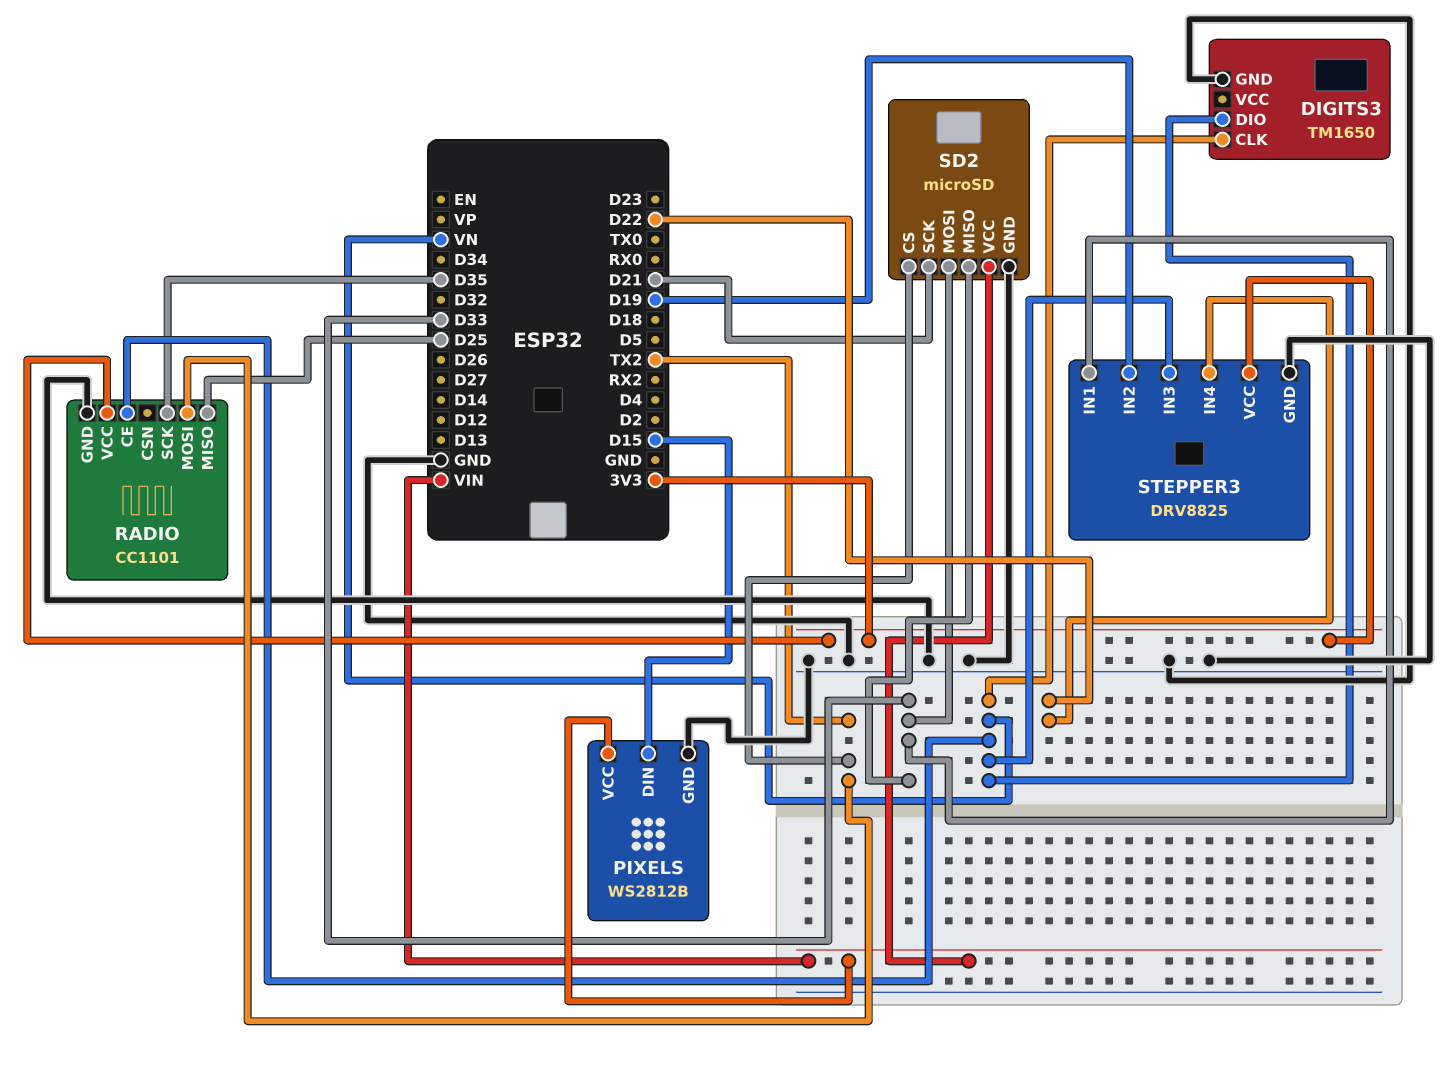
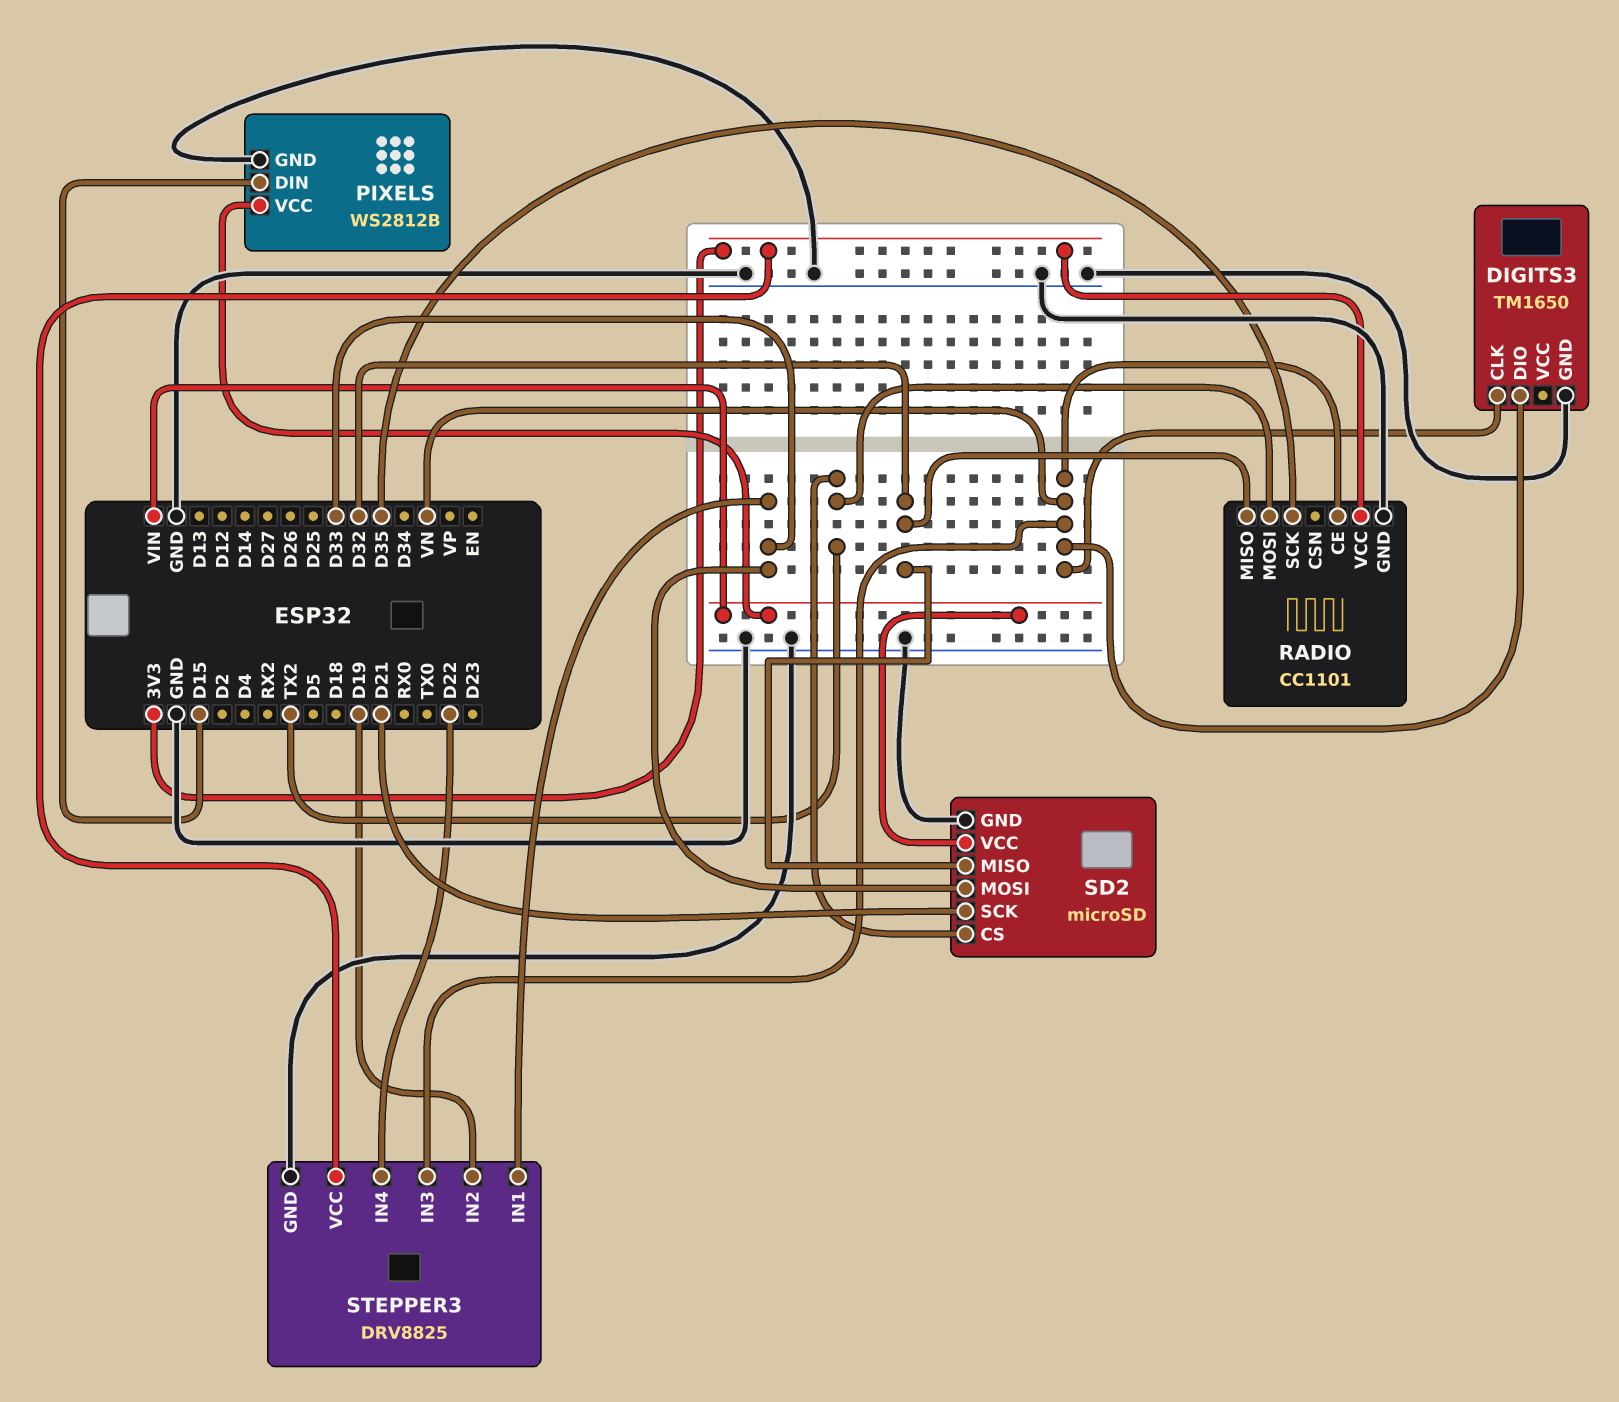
RADIO pin MISO: D25 -> D32
SD2 pin MISO: D33 -> D32

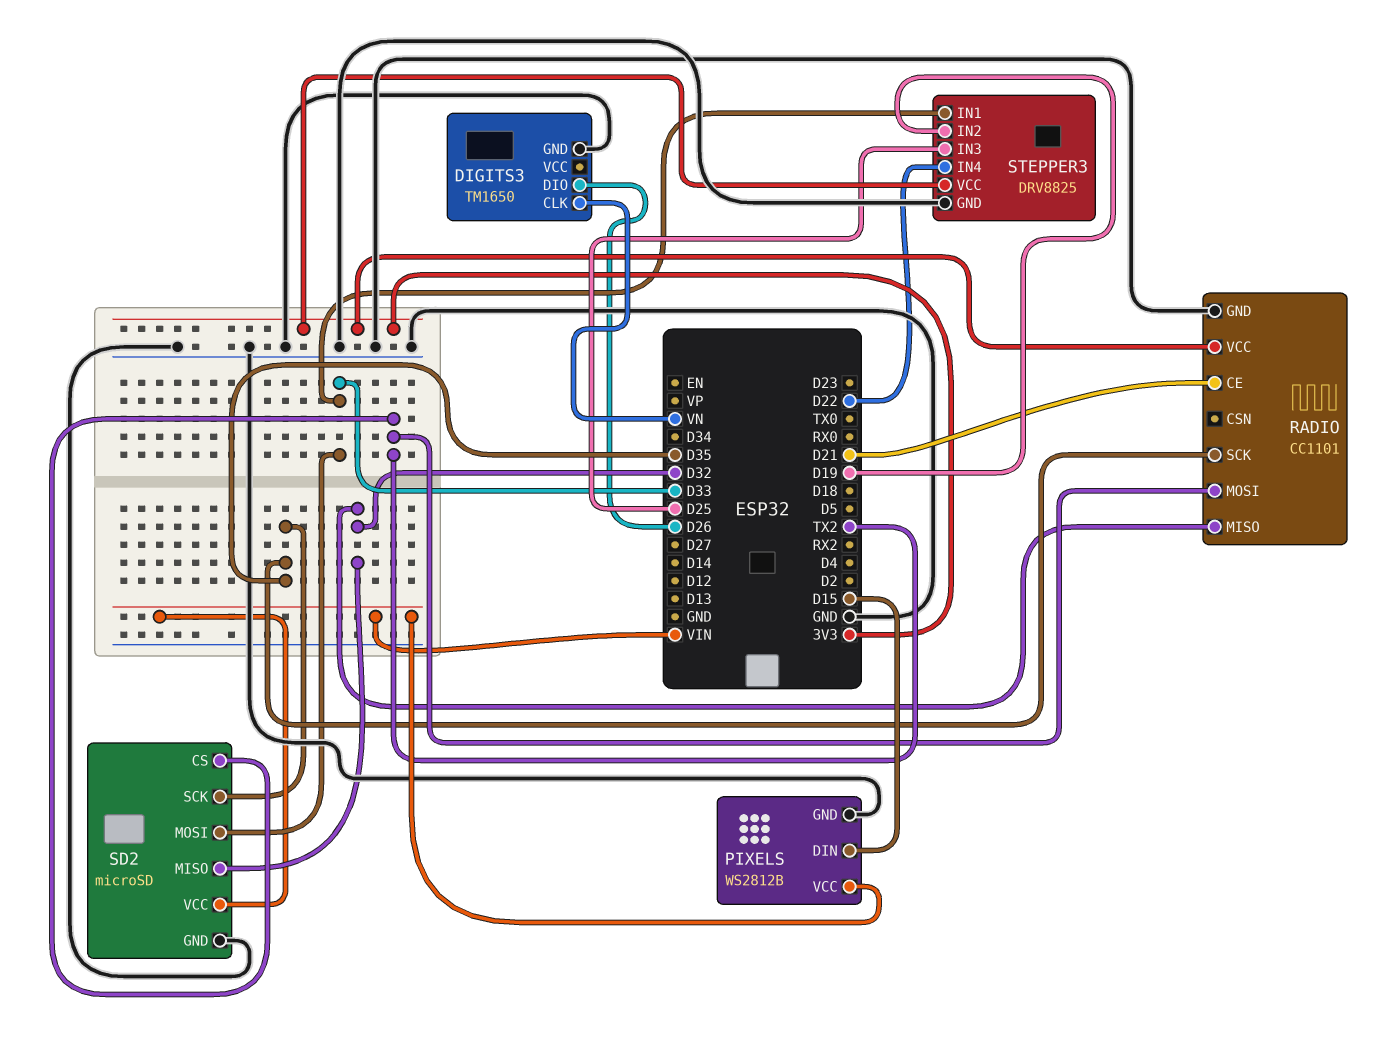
DIGITS3 pin DIO: VN -> D26
RADIO pin CE: VN -> D21
SD2 pin SCK: D21 -> D35
STEPPER3 pin IN3: VN -> D25

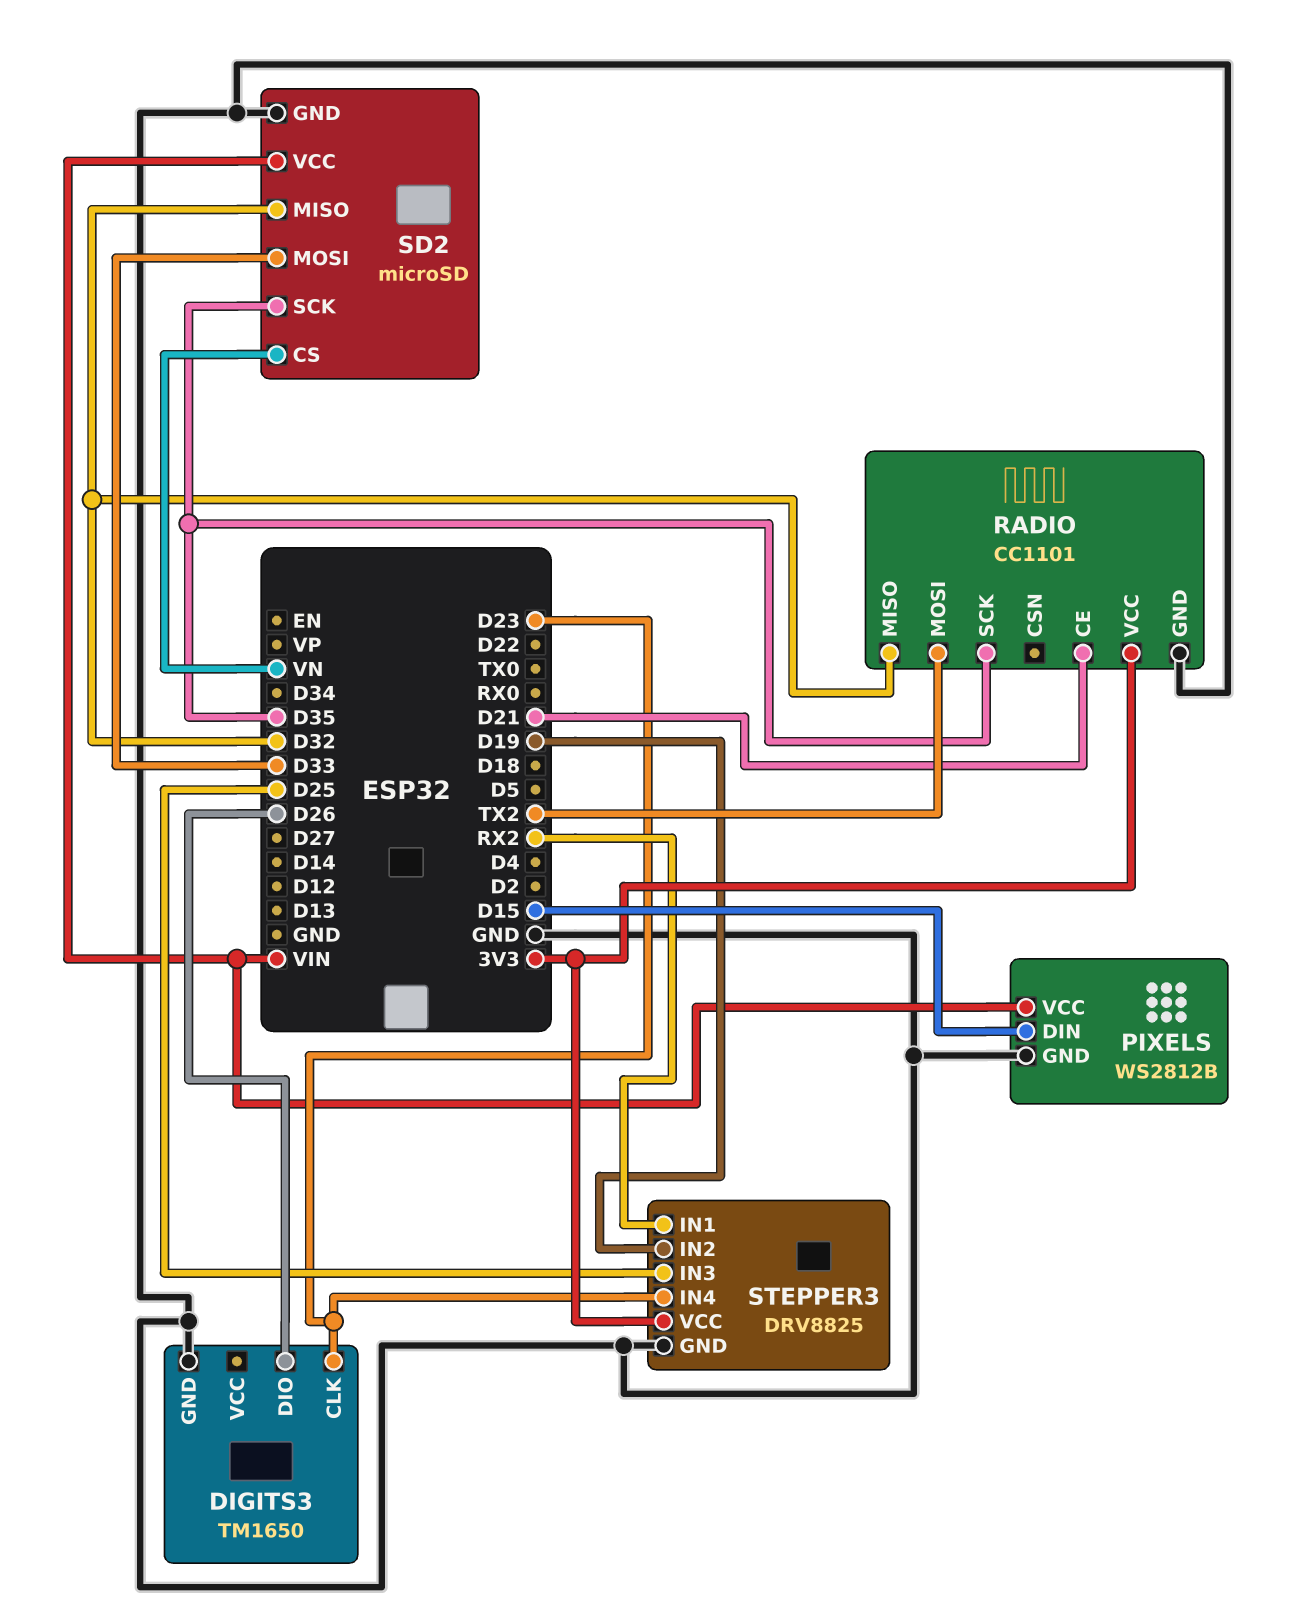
DIGITS3 pin CLK: VN -> D23
SD2 pin CS: TX2 -> VN
STEPPER3 pin IN1: D33 -> RX2
STEPPER3 pin IN4: D22 -> D23

